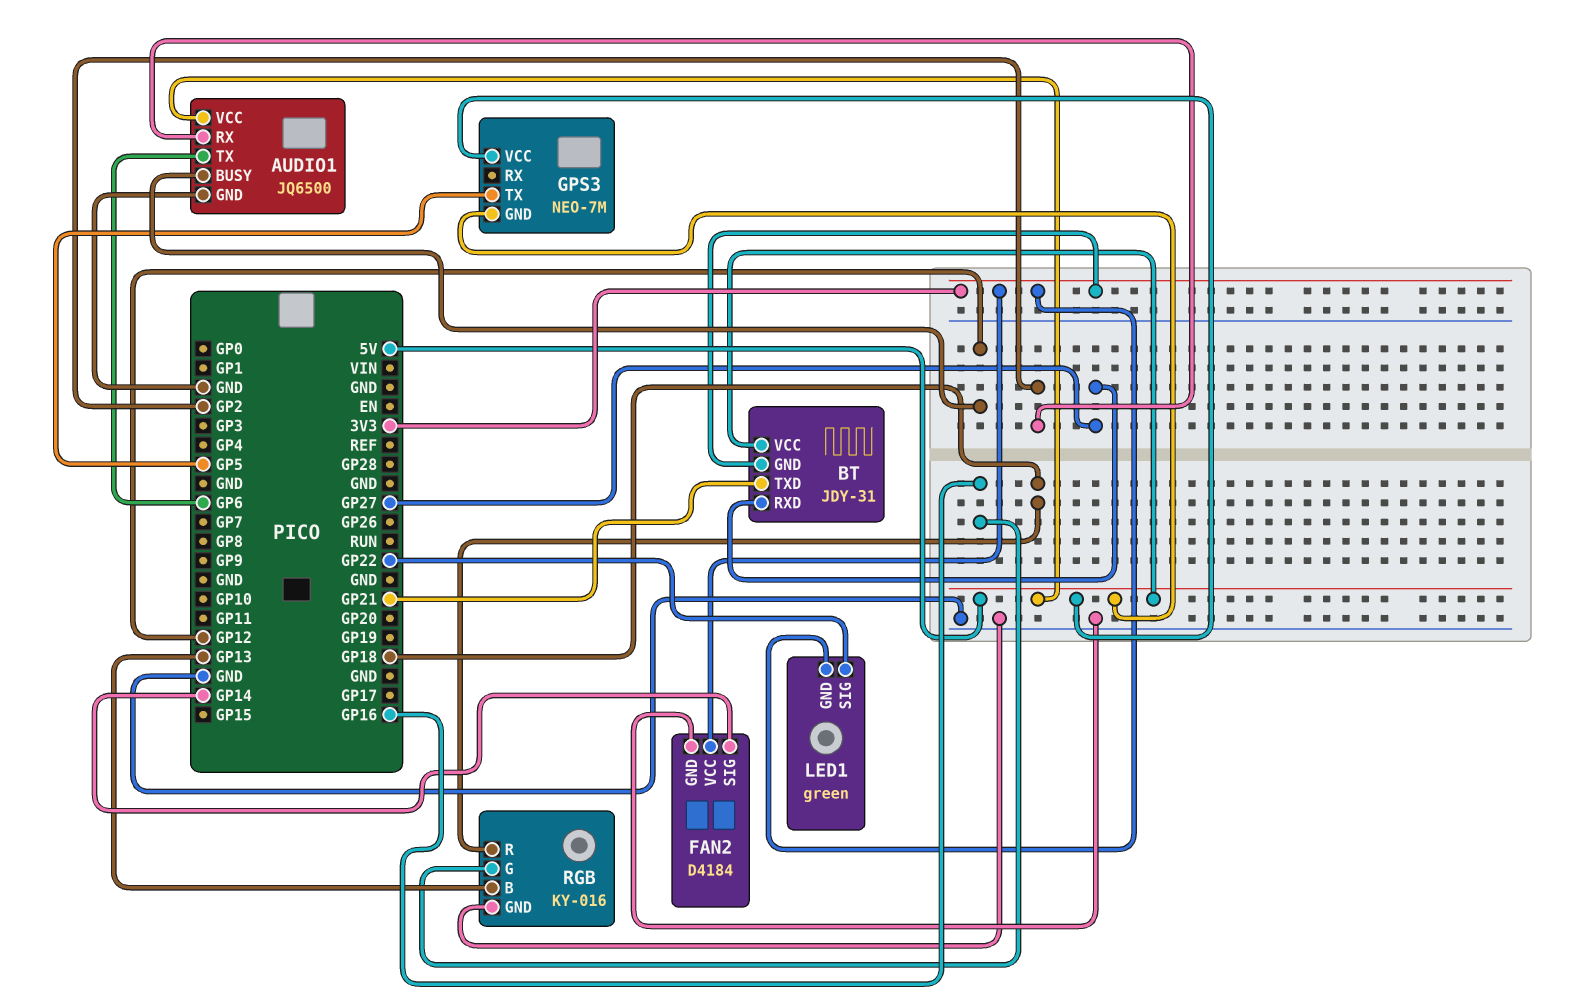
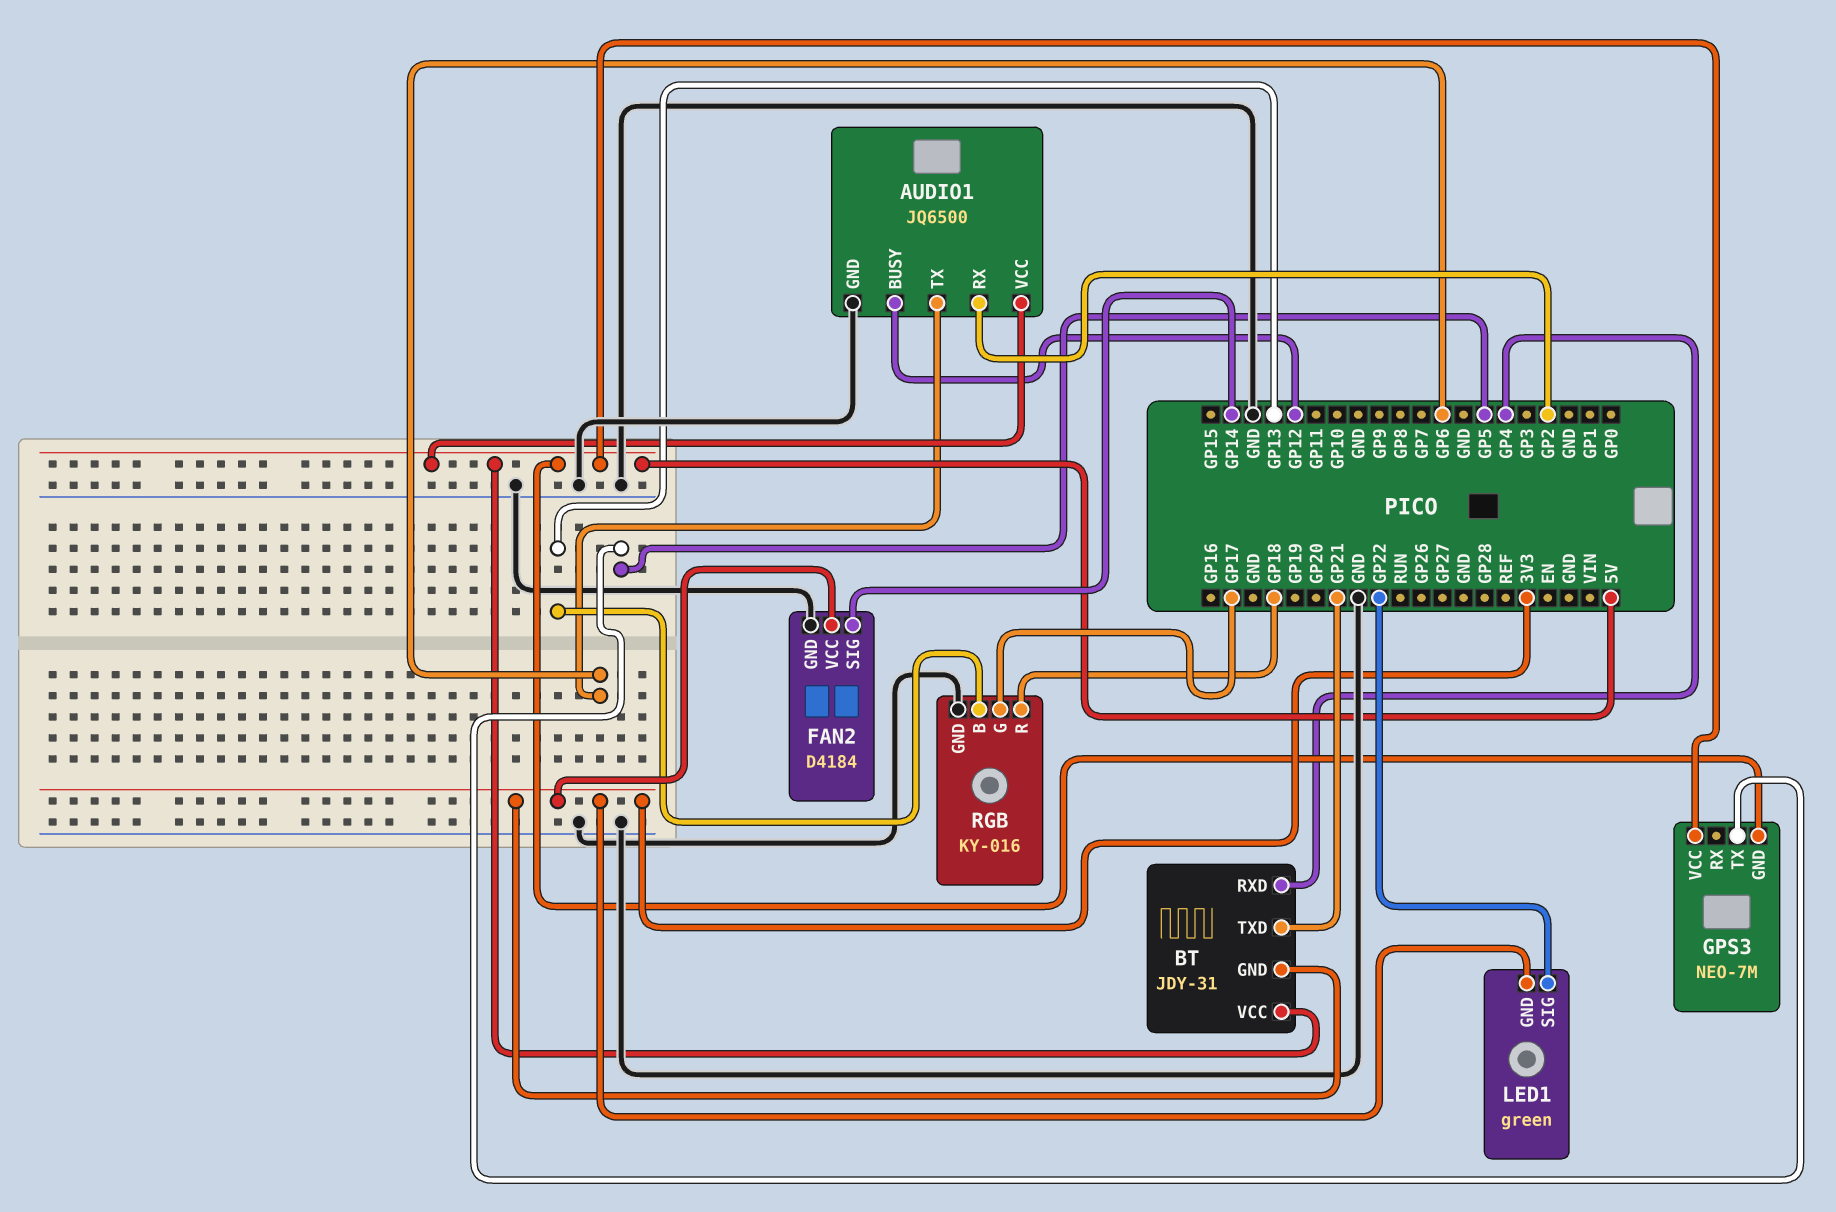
BT pin RXD: GP27 -> GP4
RGB pin G: GP16 -> GP17

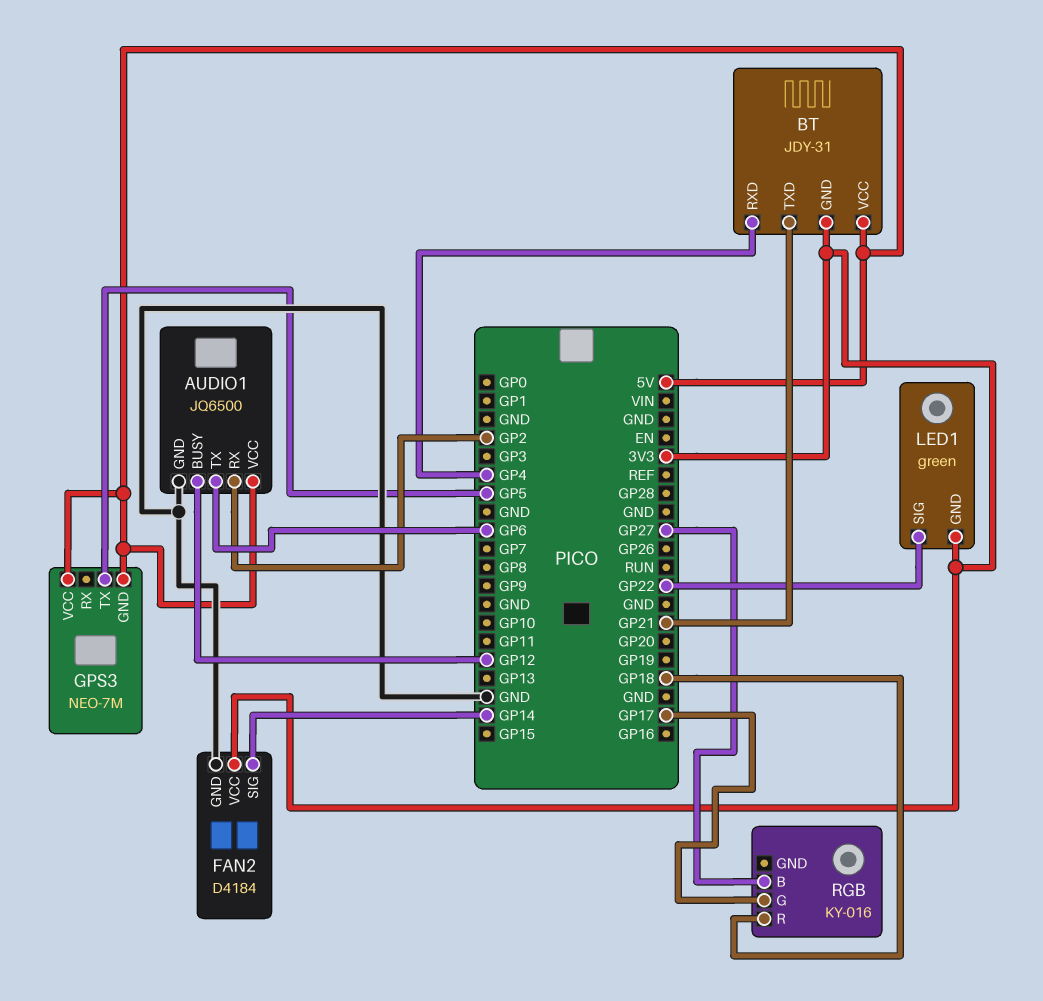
RGB pin B: GP13 -> GP27
RGB pin GND: GND -> none

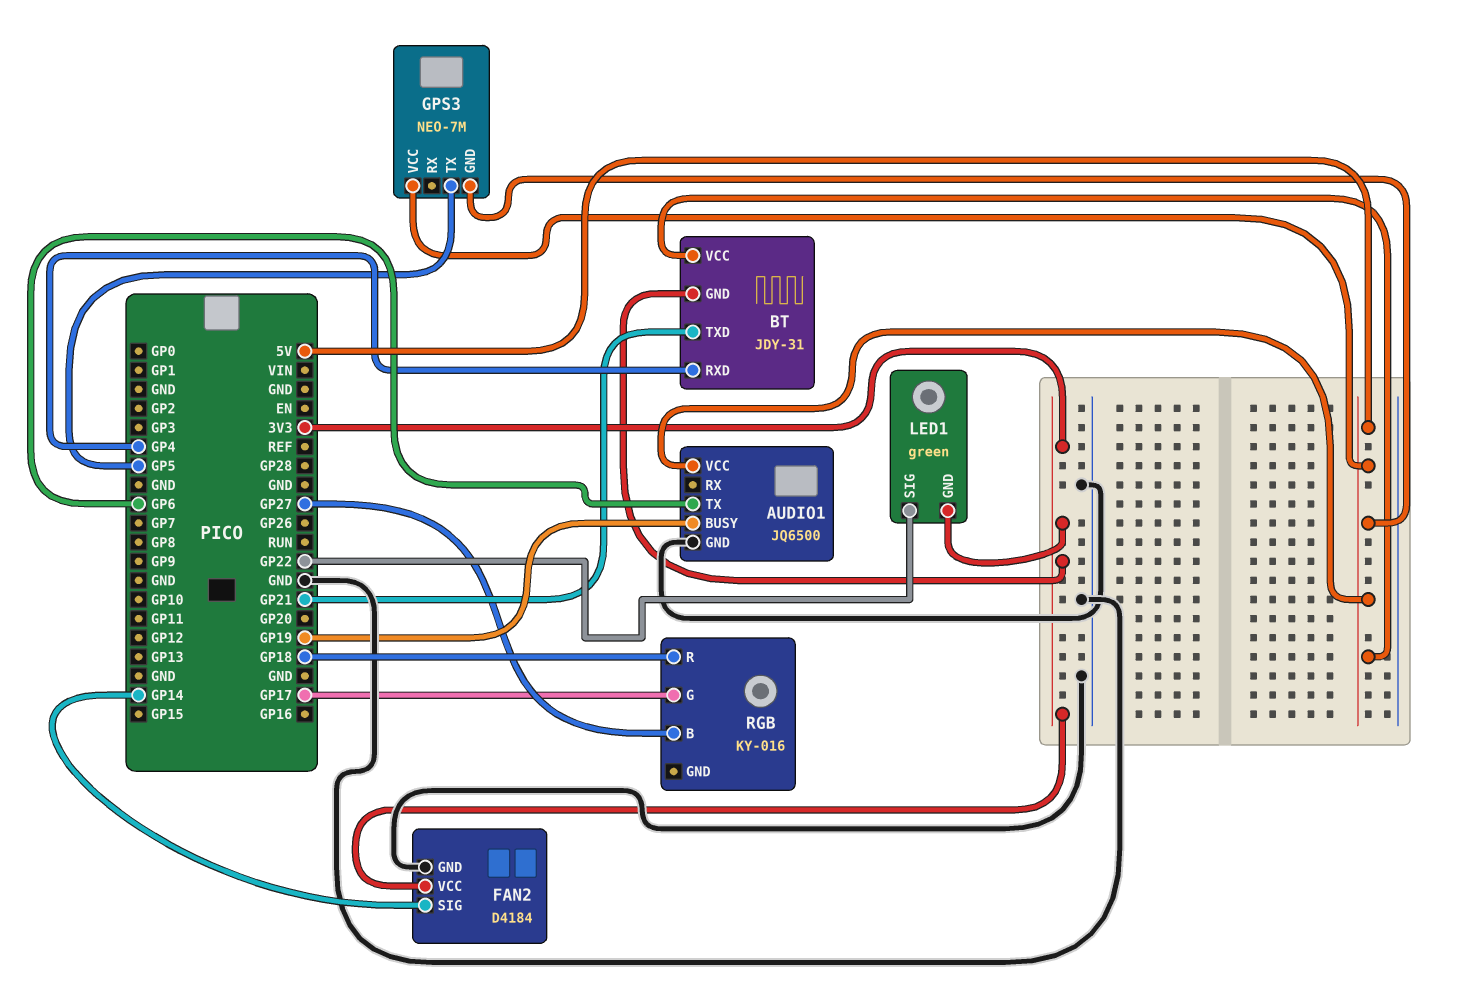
AUDIO1 pin BUSY: GP12 -> GP19
AUDIO1 pin RX: GP2 -> none

